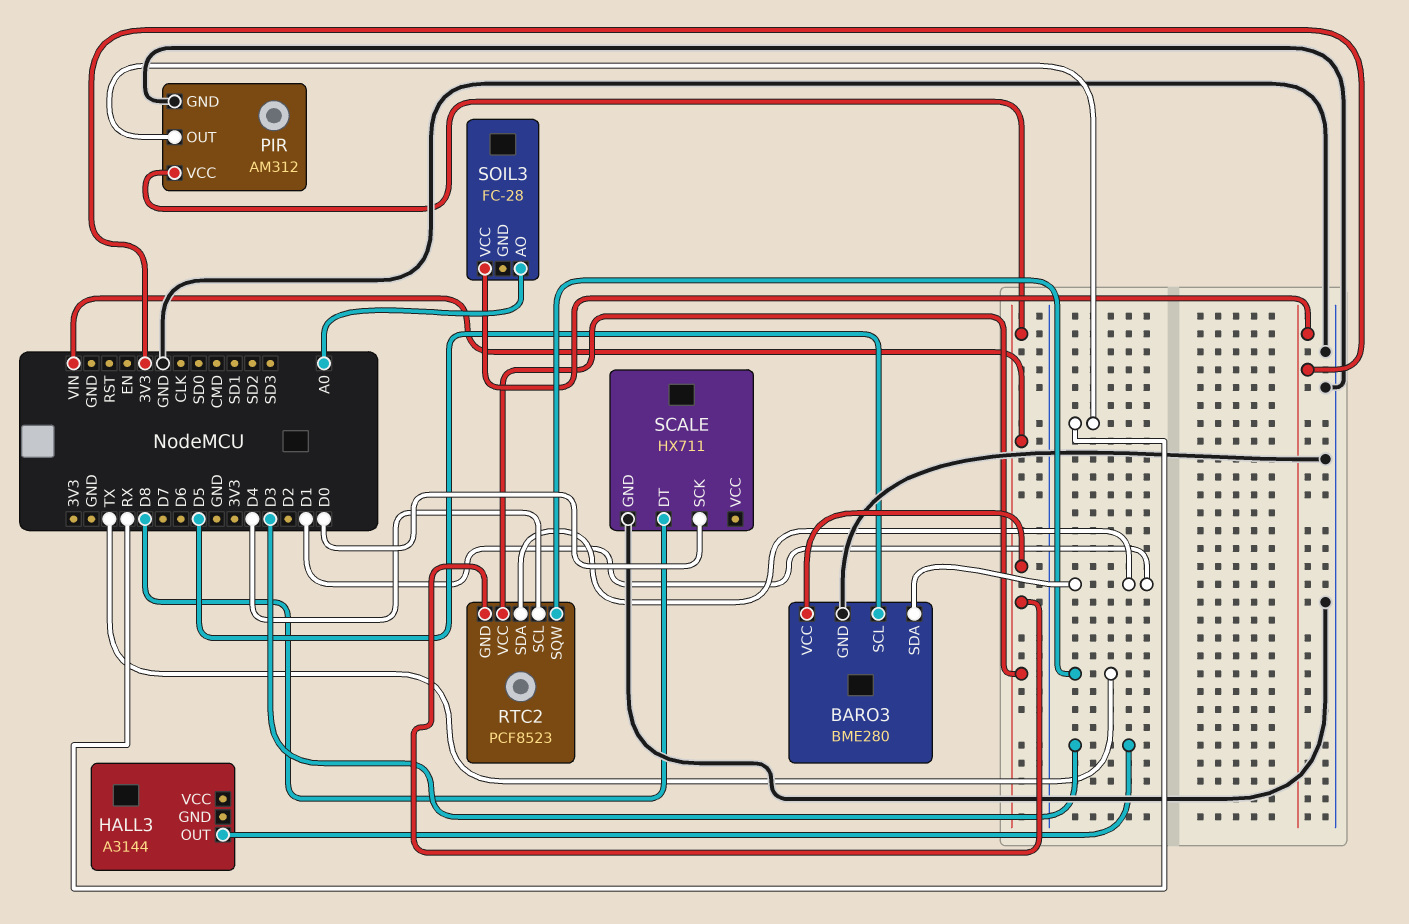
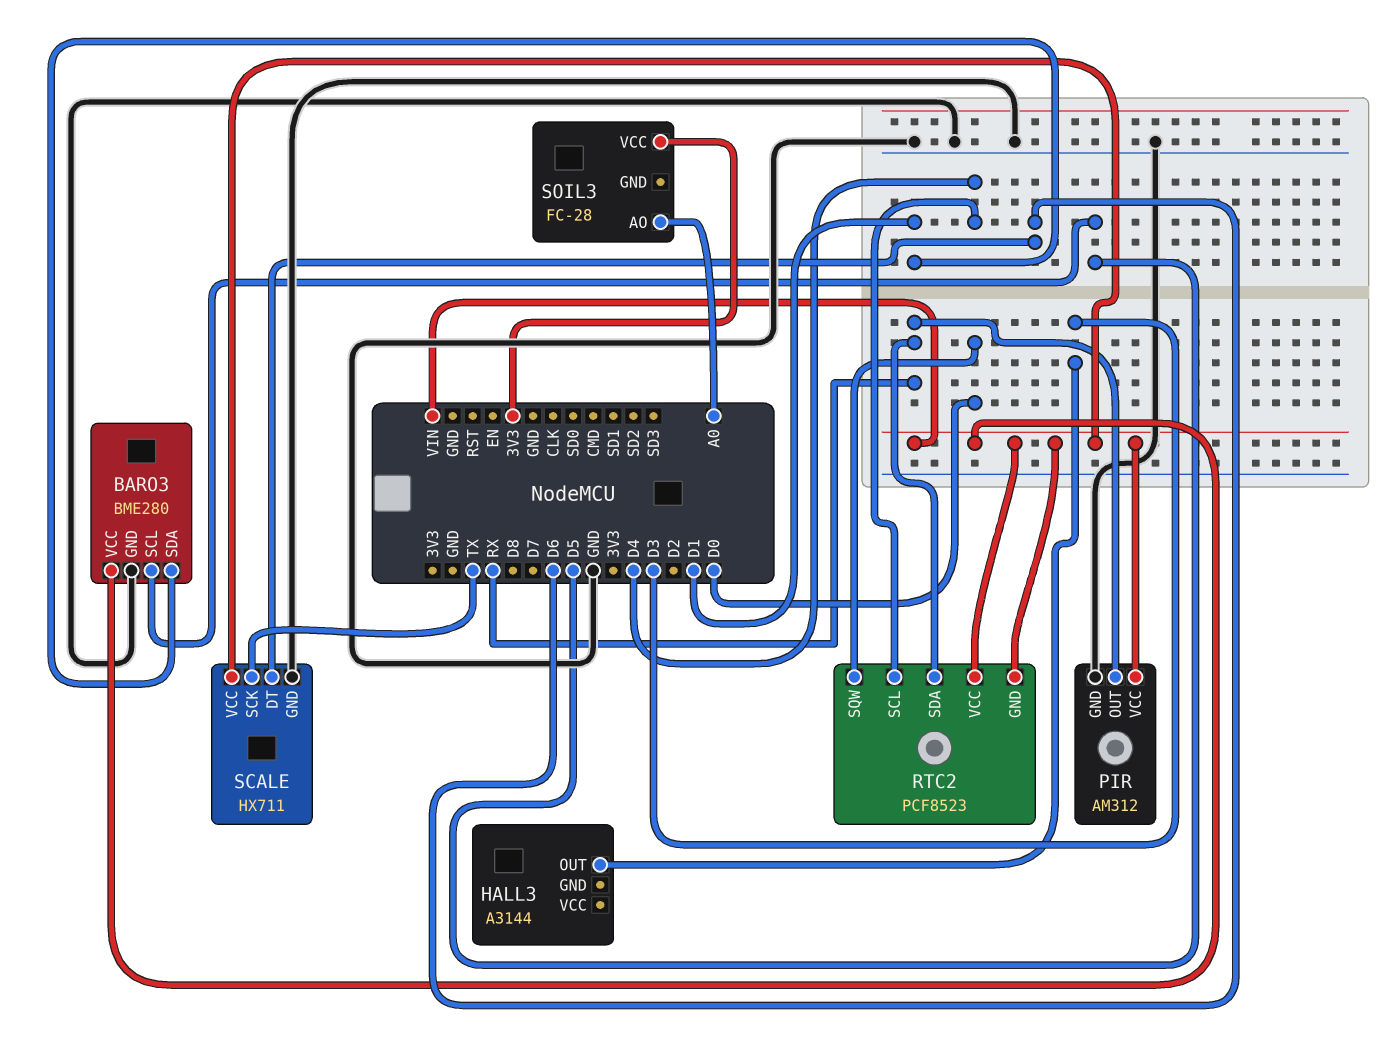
RTC2 pin SDA: D1 -> RX
RTC2 pin SQW: TX -> D0
SCALE pin DT: D8 -> D6
SCALE pin SCK: D0 -> TX
SCALE pin VCC: none -> VIN

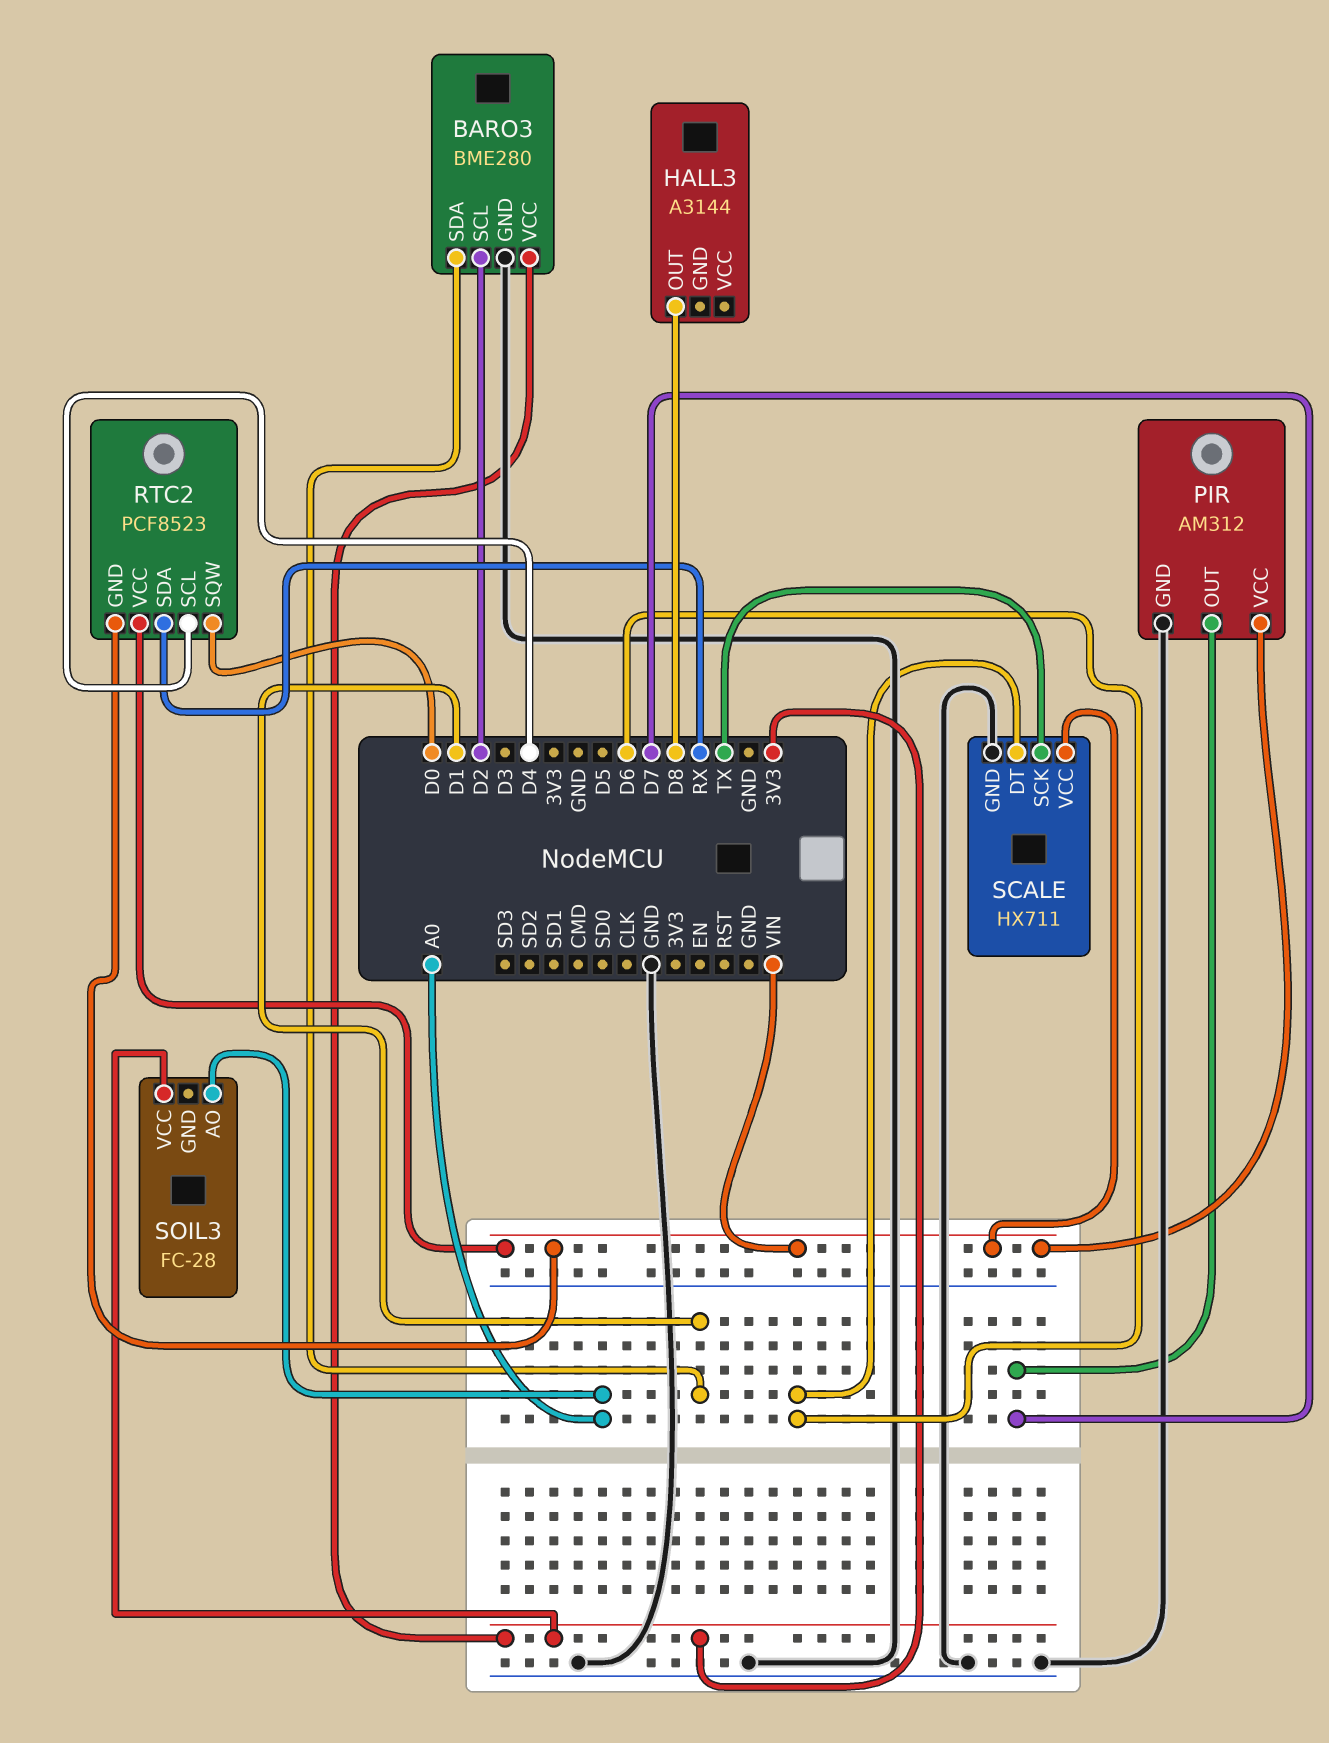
BARO3 pin SCL: D5 -> D2
BARO3 pin VCC: VIN -> 3V3
HALL3 pin OUT: D3 -> D8
PIR pin OUT: RX -> D7

